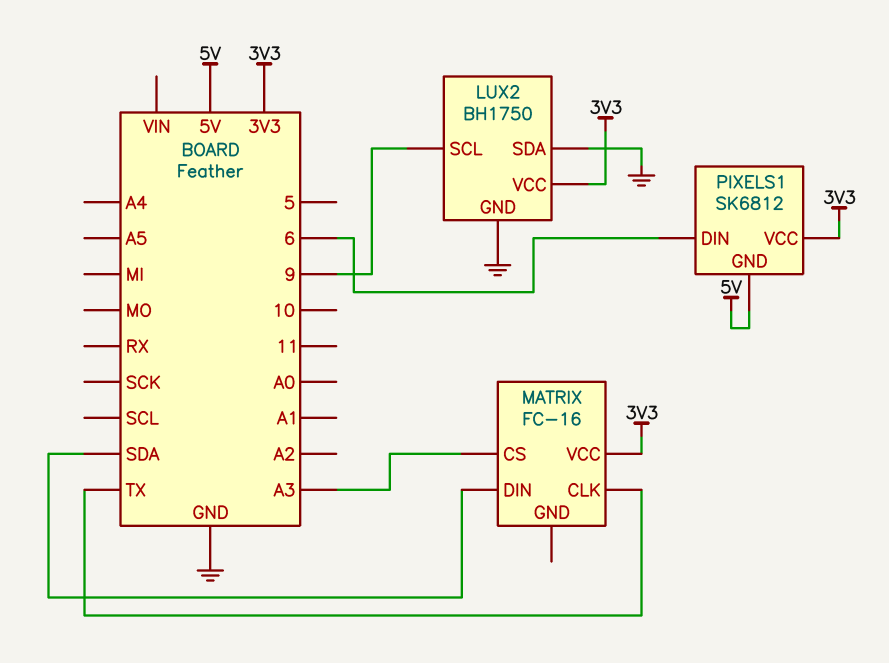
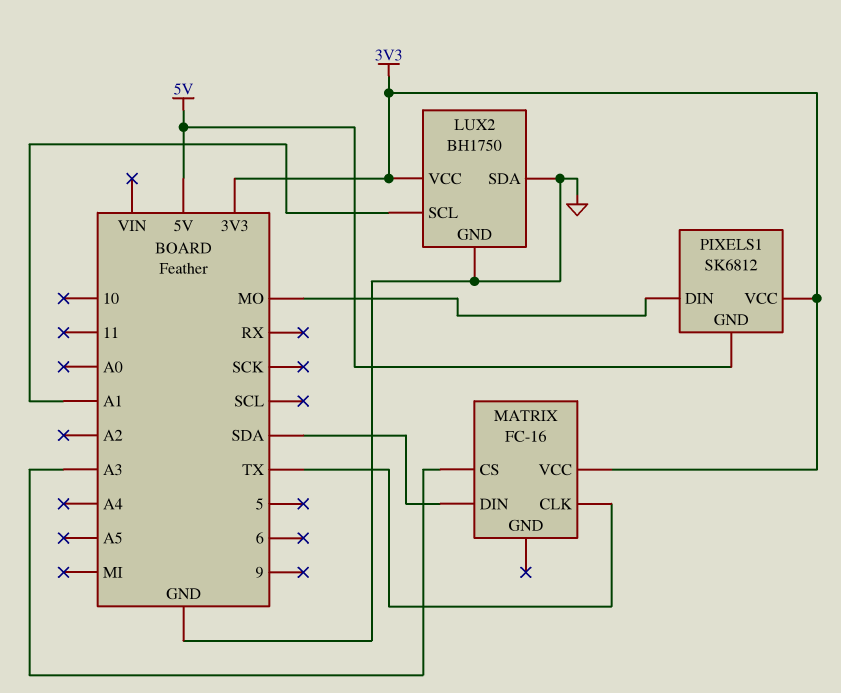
LUX2 pin SCL: 9 -> A1
PIXELS1 pin DIN: 6 -> MO

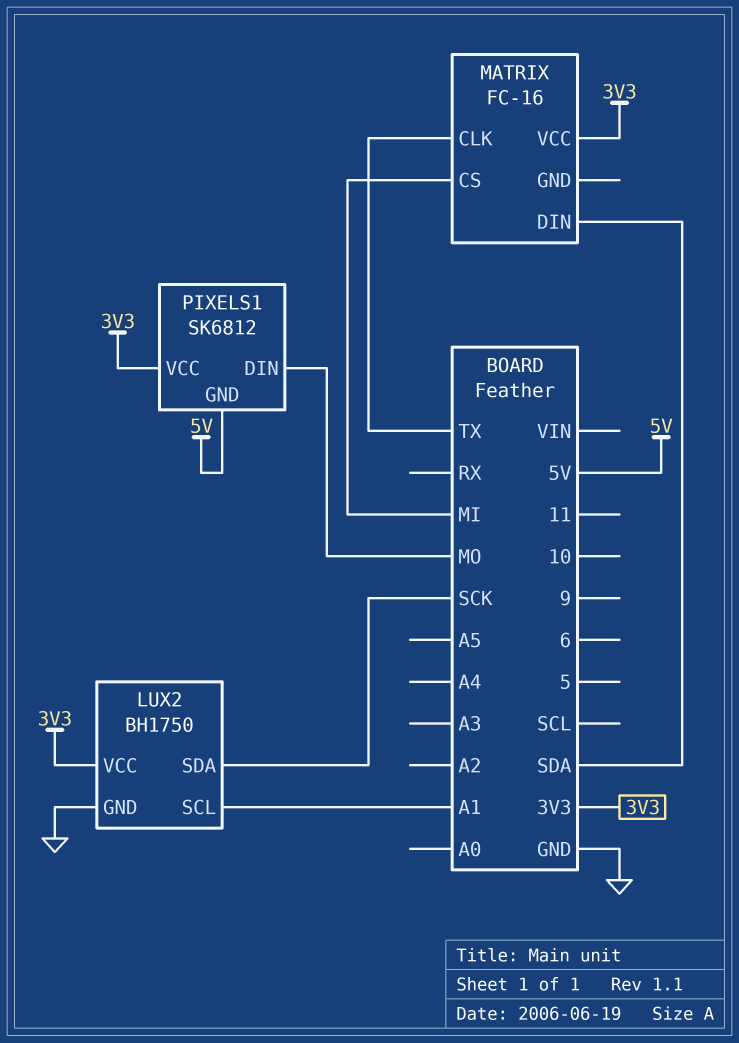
LUX2 pin SDA: GND -> SCK
MATRIX pin CS: A3 -> MI

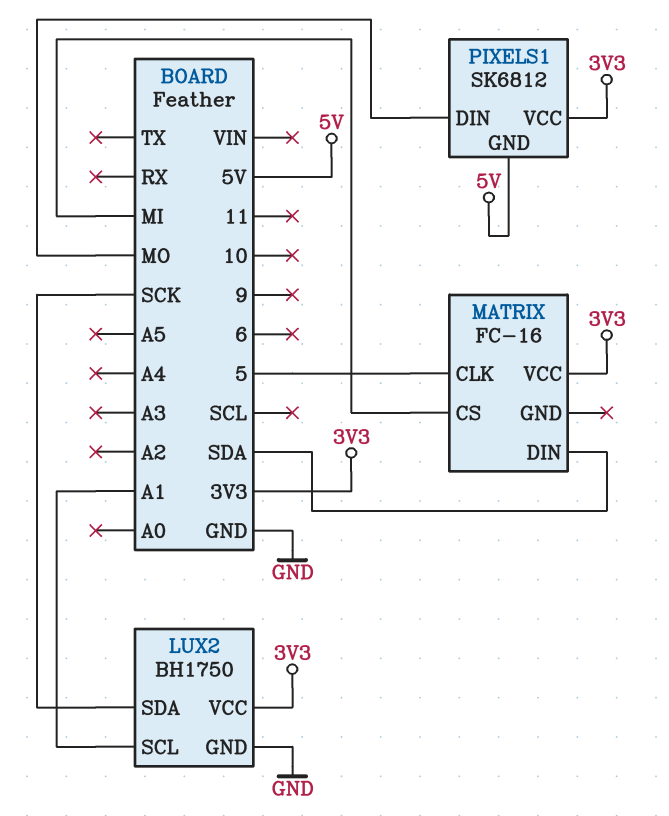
MATRIX pin CLK: TX -> 5

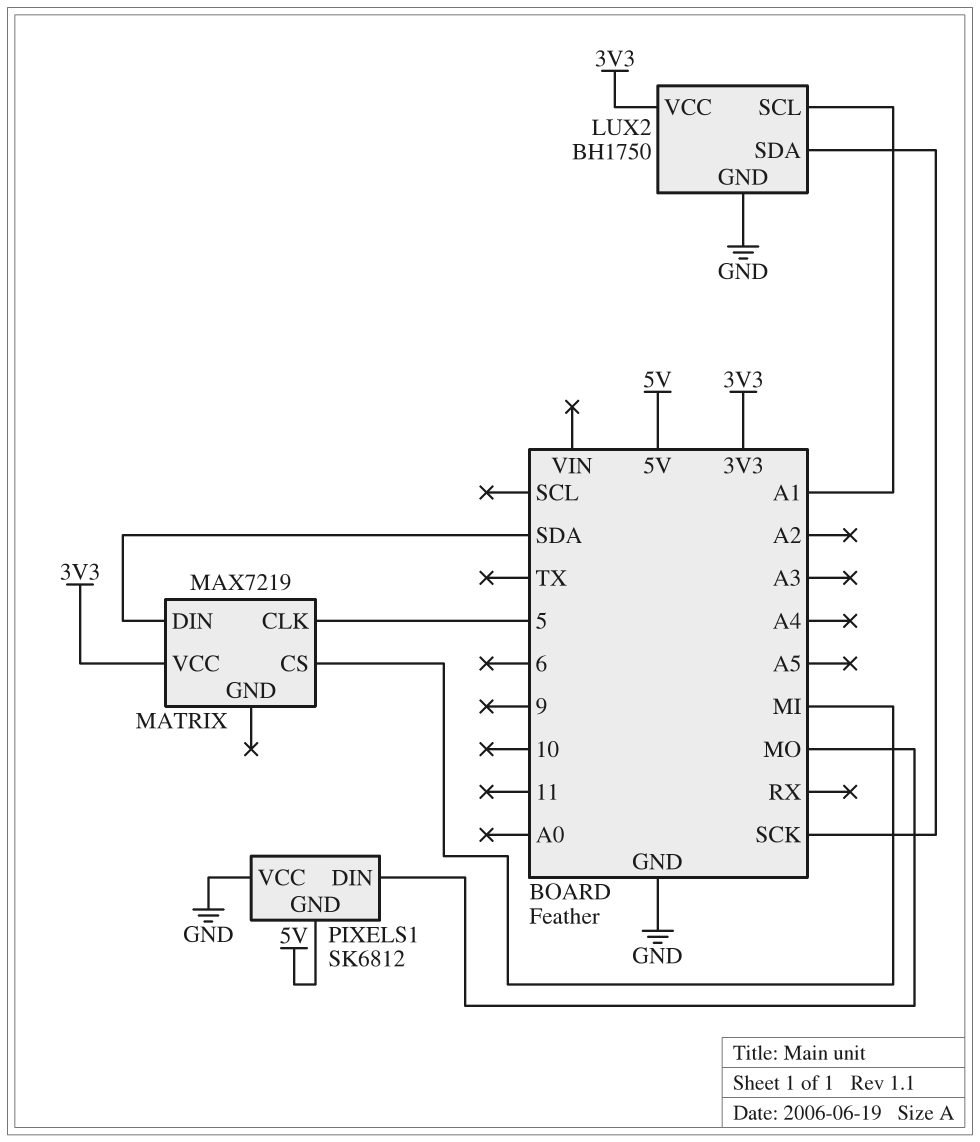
MATRIX: FC-16 -> MAX7219
PIXELS1 pin VCC: 3V3 -> GND

